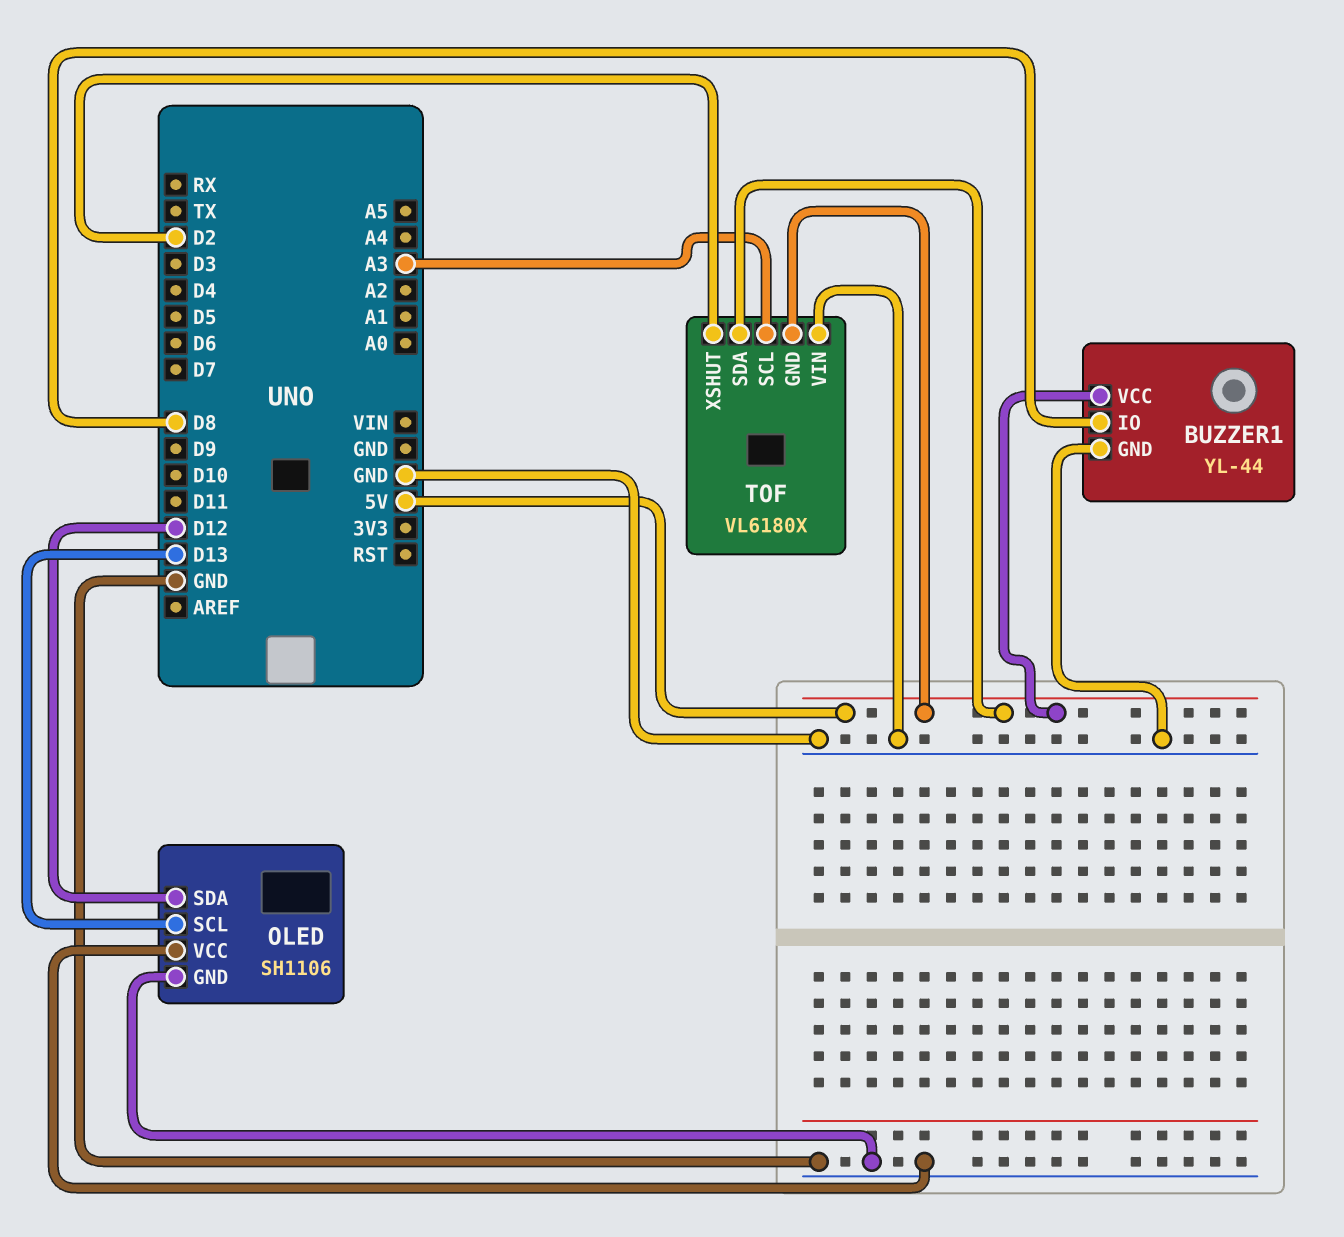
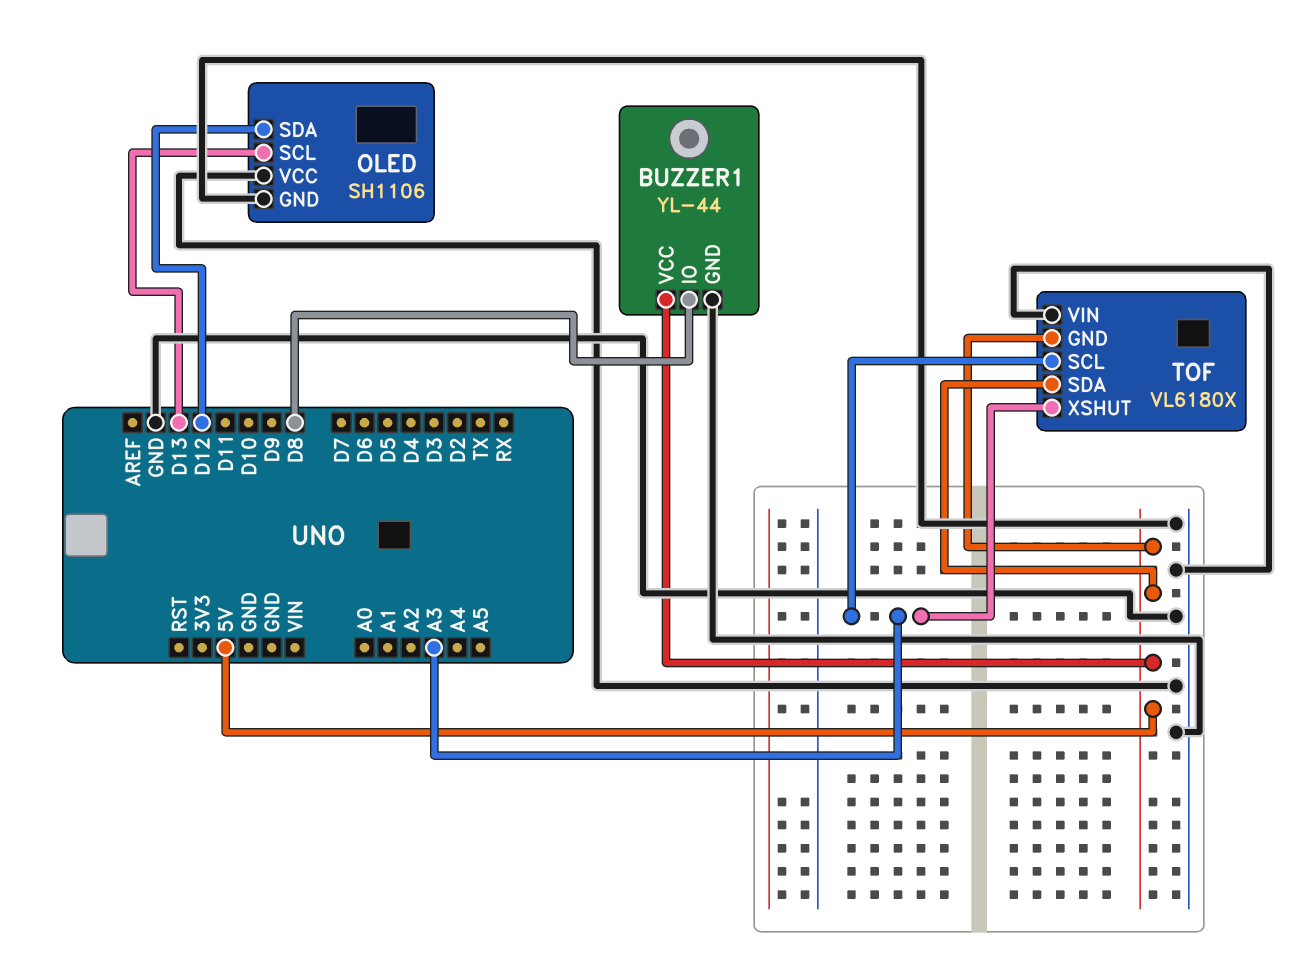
TOF pin XSHUT: D2 -> A3

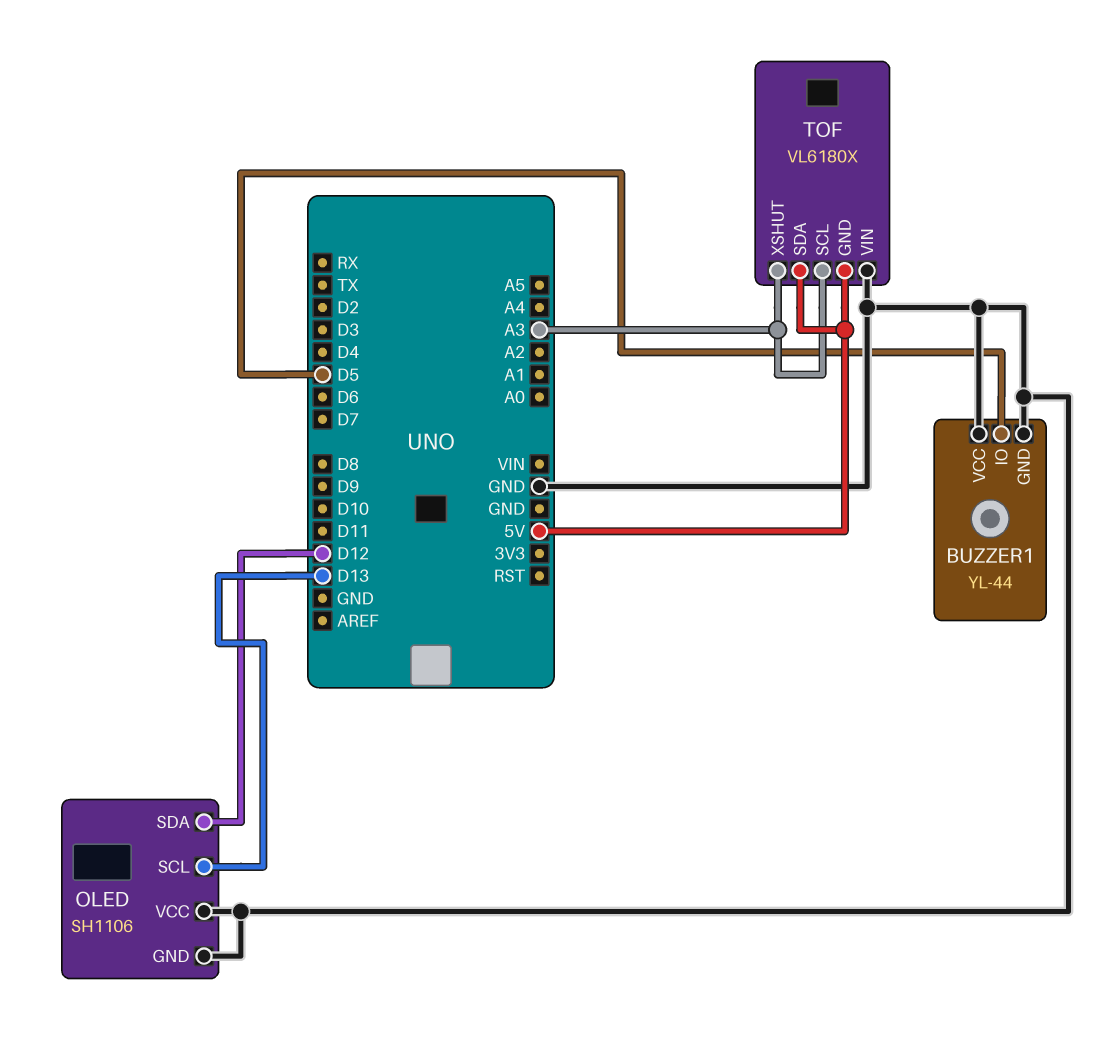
BUZZER1 pin IO: D8 -> D5
BUZZER1 pin VCC: 5V -> GND

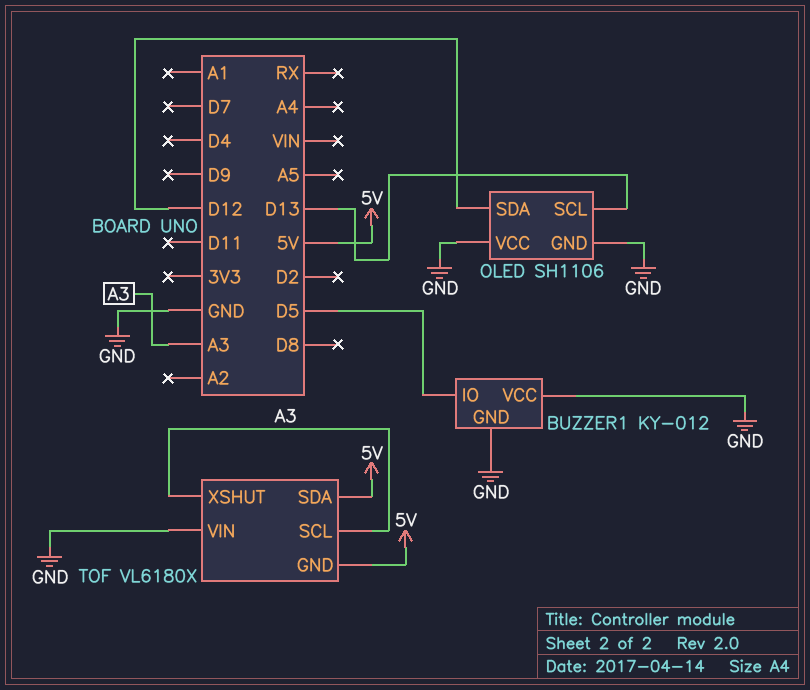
BUZZER1: YL-44 -> KY-012

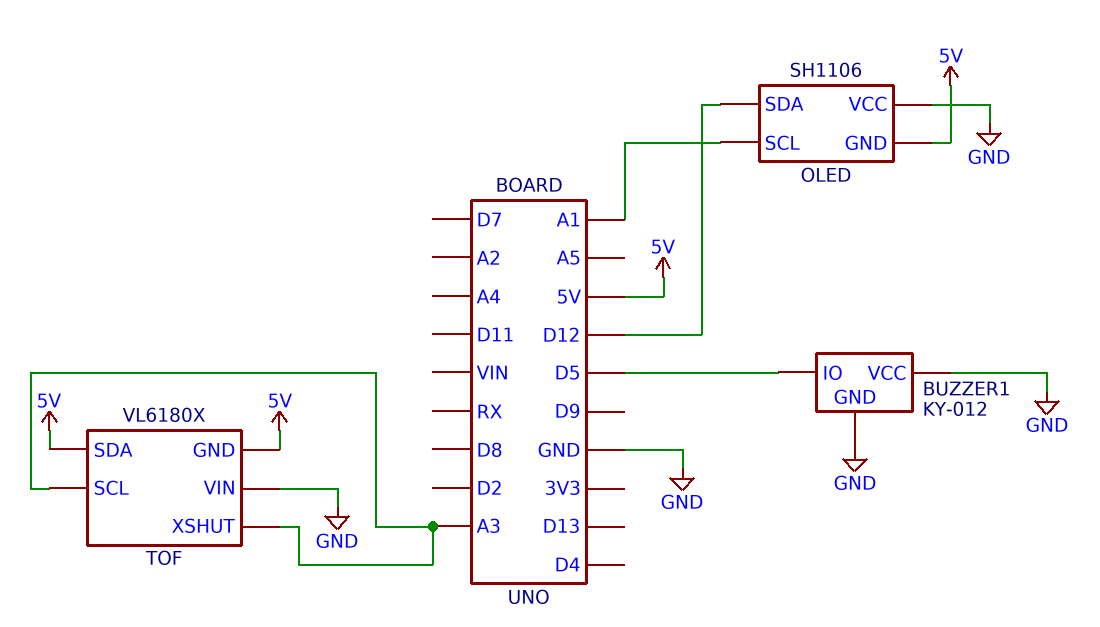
OLED pin GND: GND -> 5V
OLED pin SCL: D13 -> A1

